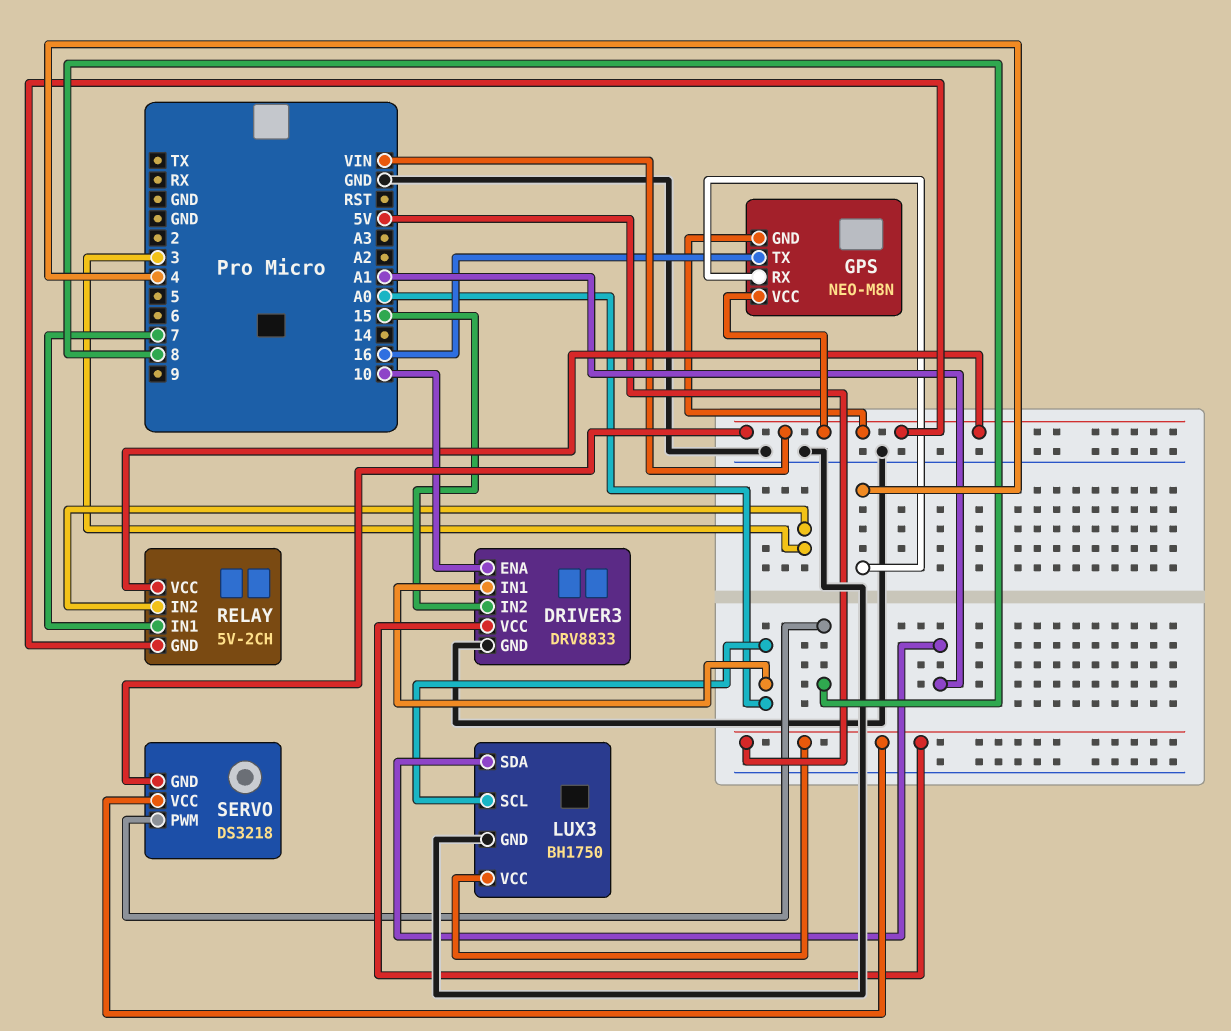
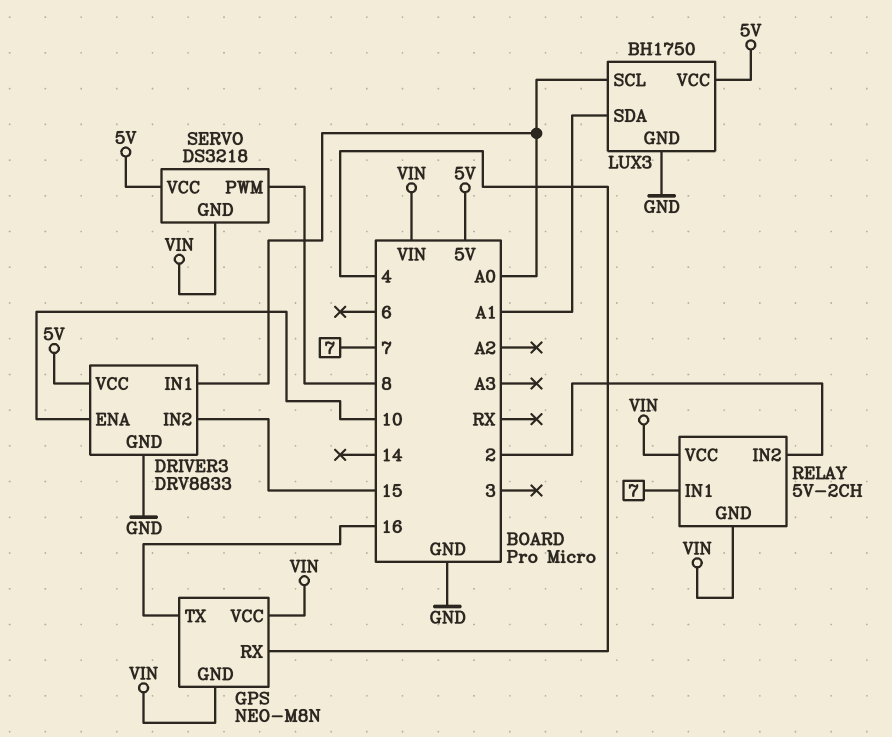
RELAY pin IN2: 3 -> 2

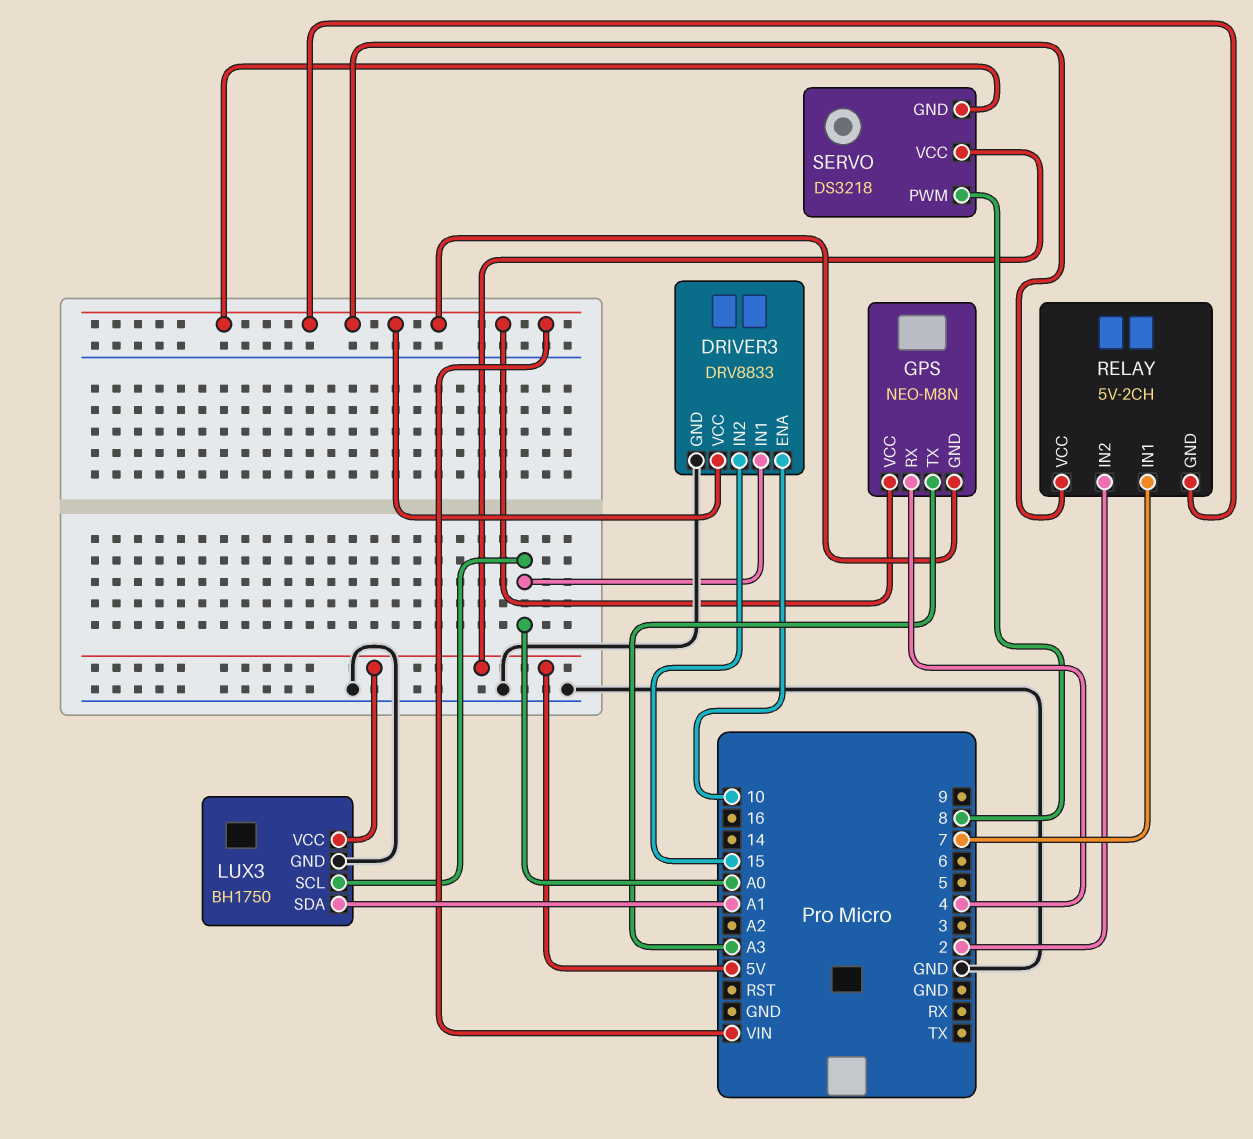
DRIVER3 pin VCC: 5V -> VIN
GPS pin TX: 16 -> A3

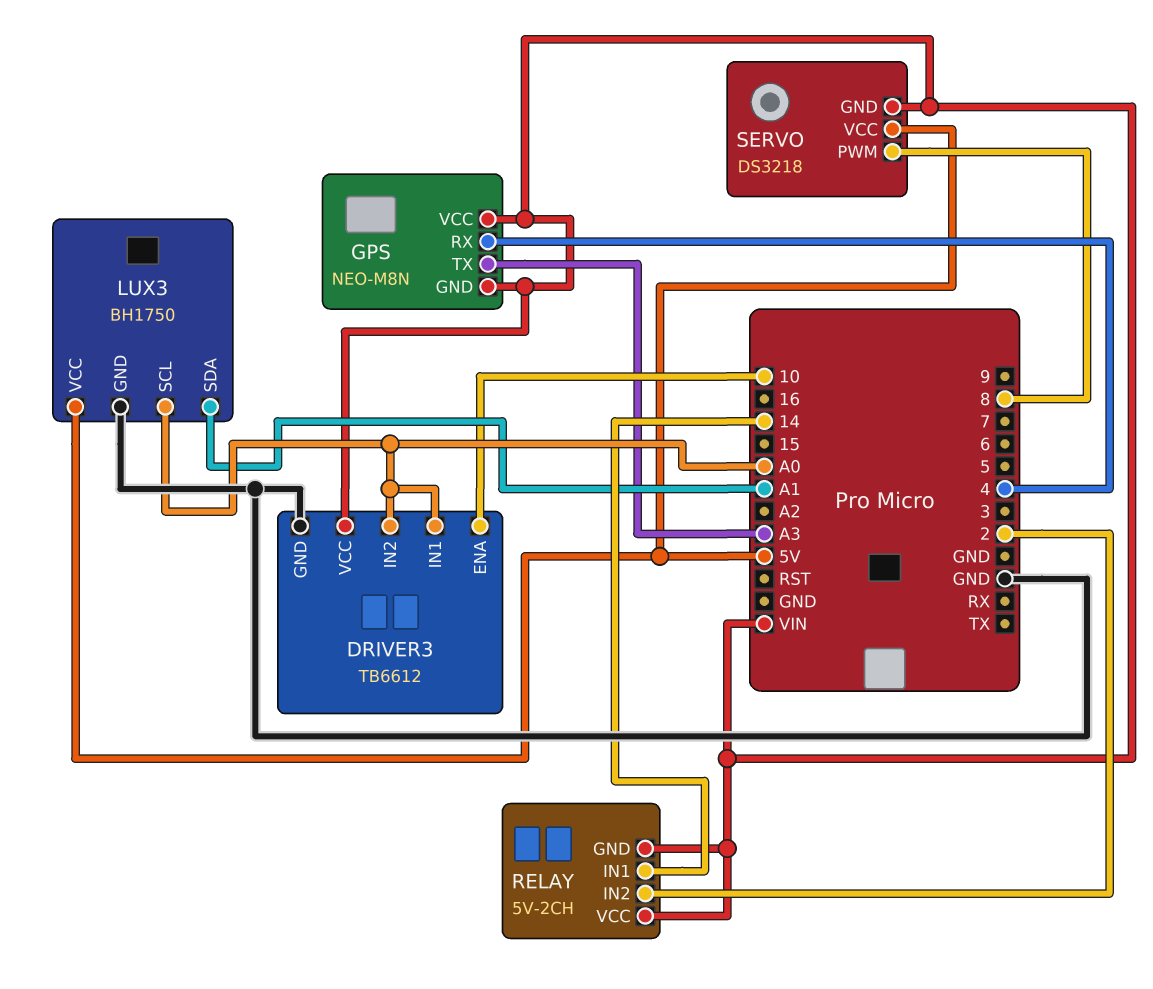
DRIVER3: DRV8833 -> TB6612
DRIVER3 pin IN2: 15 -> A0
RELAY pin IN1: 7 -> 14

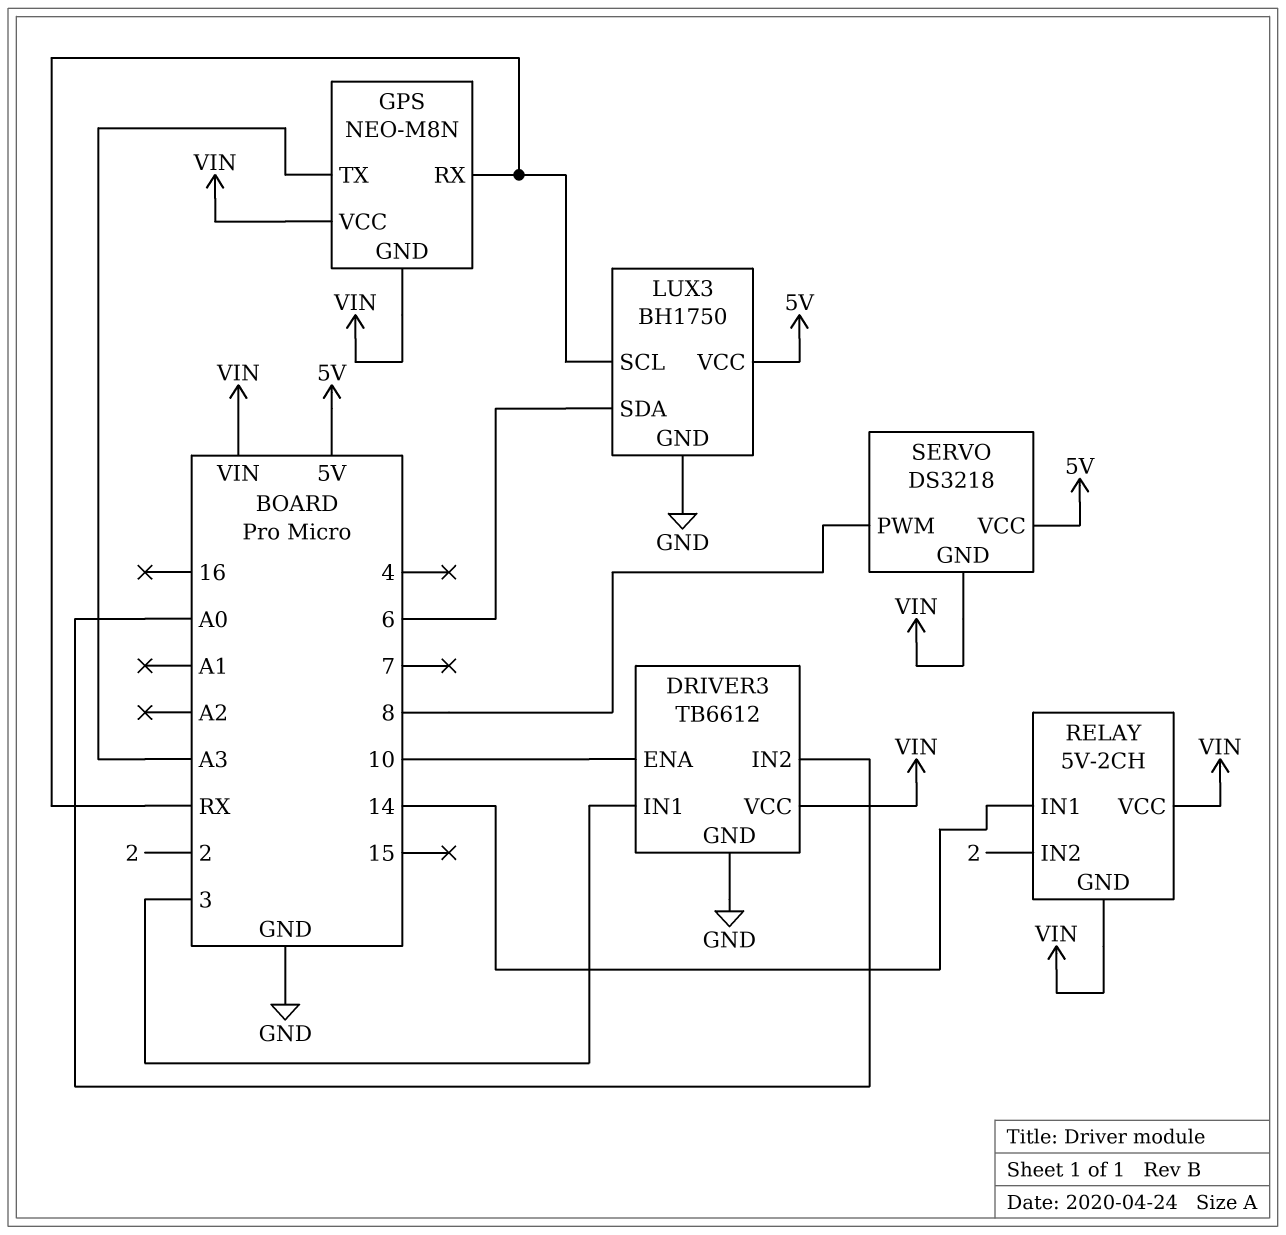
DRIVER3 pin IN1: A0 -> 3
GPS pin RX: 4 -> RX
LUX3 pin SCL: A0 -> RX
LUX3 pin SDA: A1 -> 6

